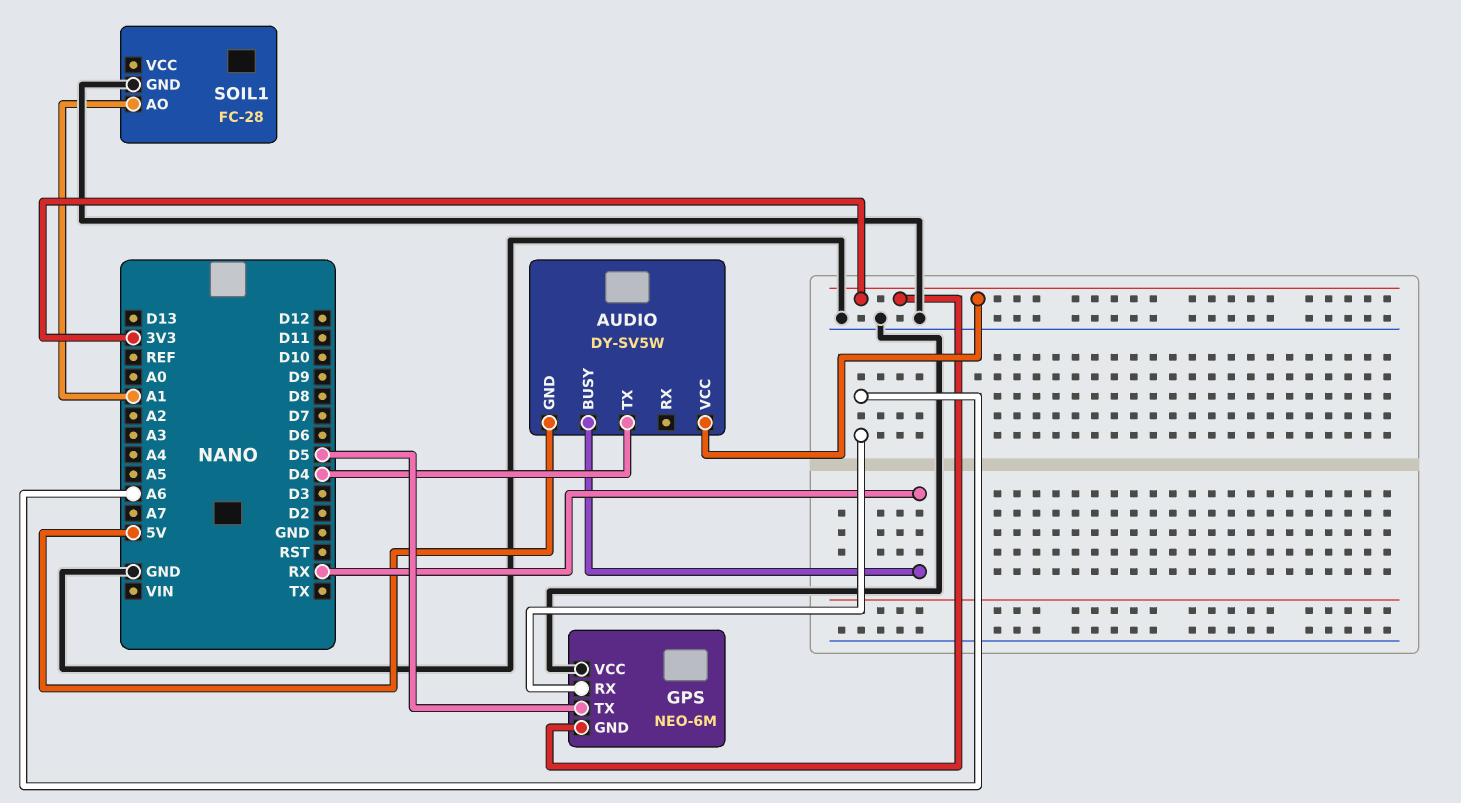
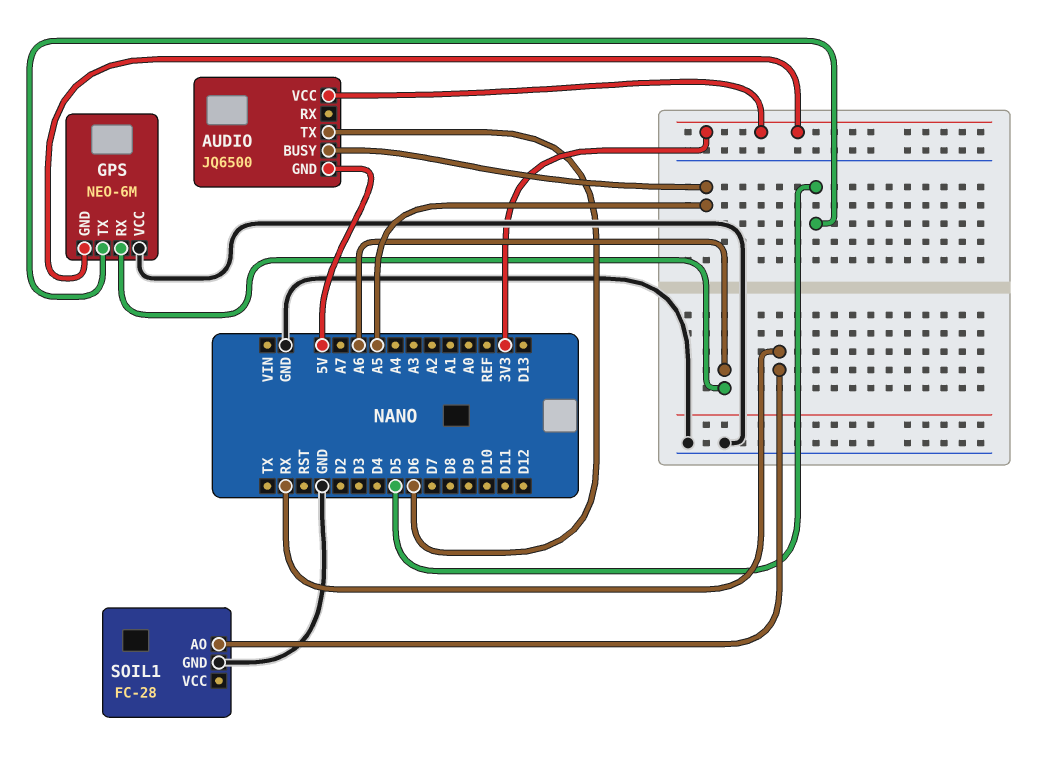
AUDIO: DY-SV5W -> JQ6500
AUDIO pin BUSY: RX -> A5
AUDIO pin TX: D4 -> D6
SOIL1 pin AO: A1 -> RX

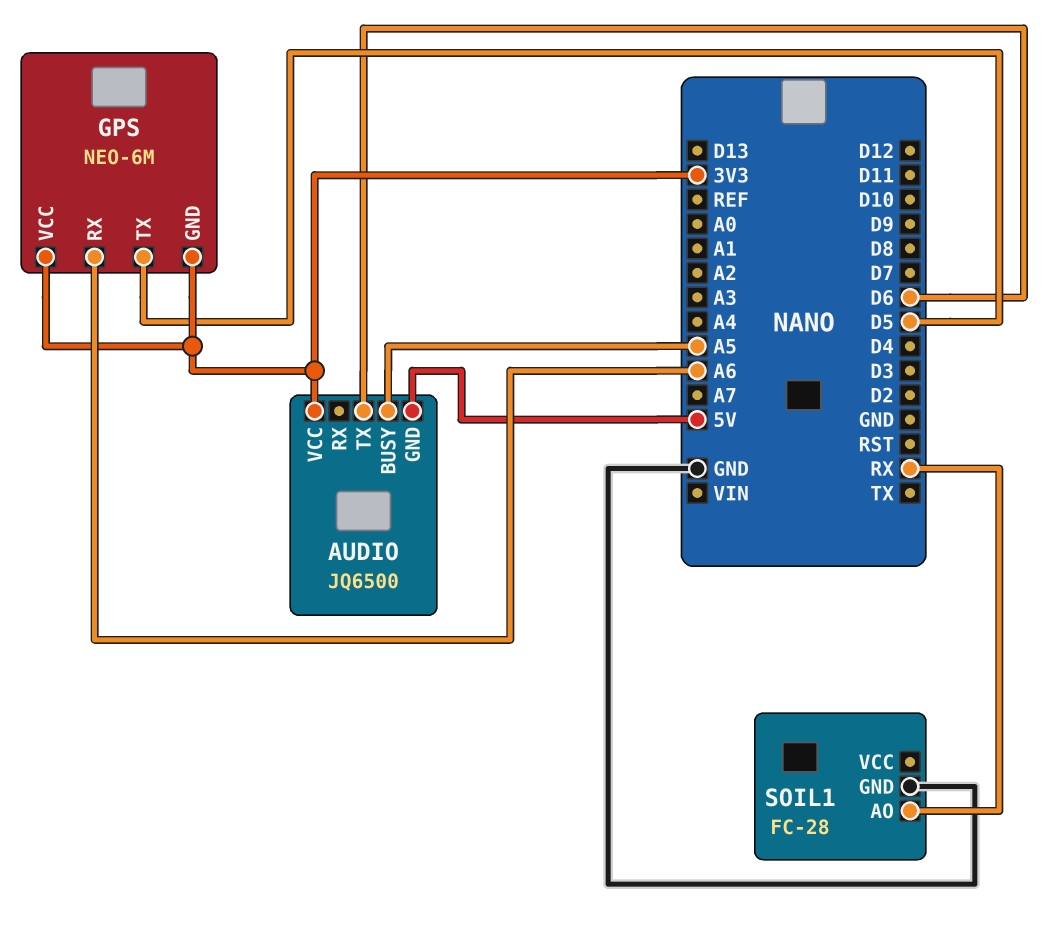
GPS pin VCC: GND -> 3V3

